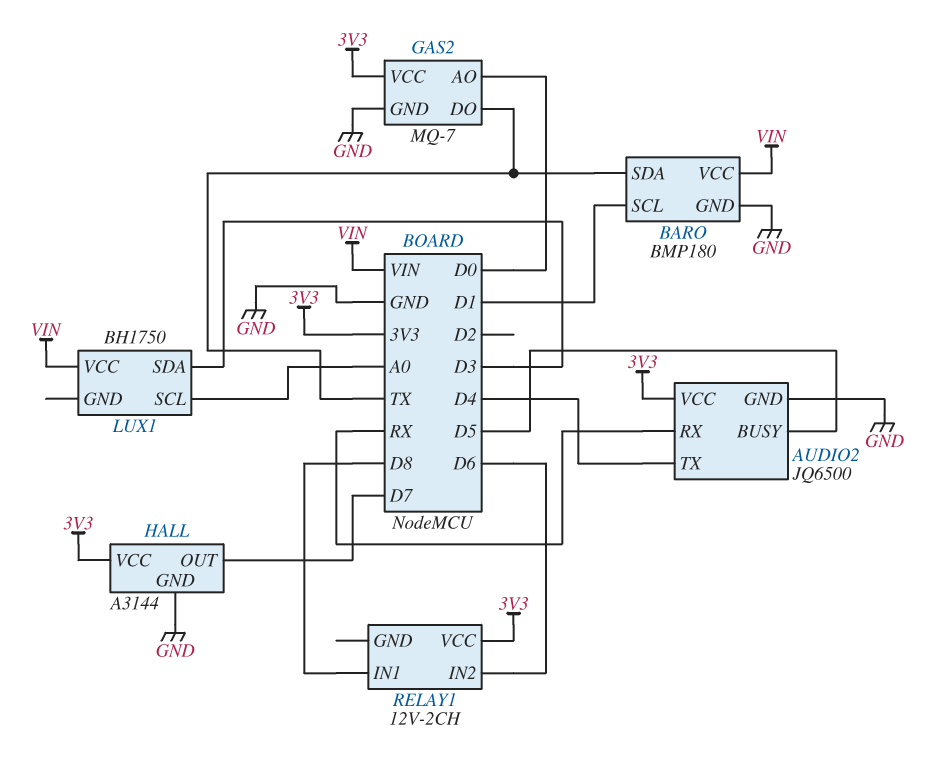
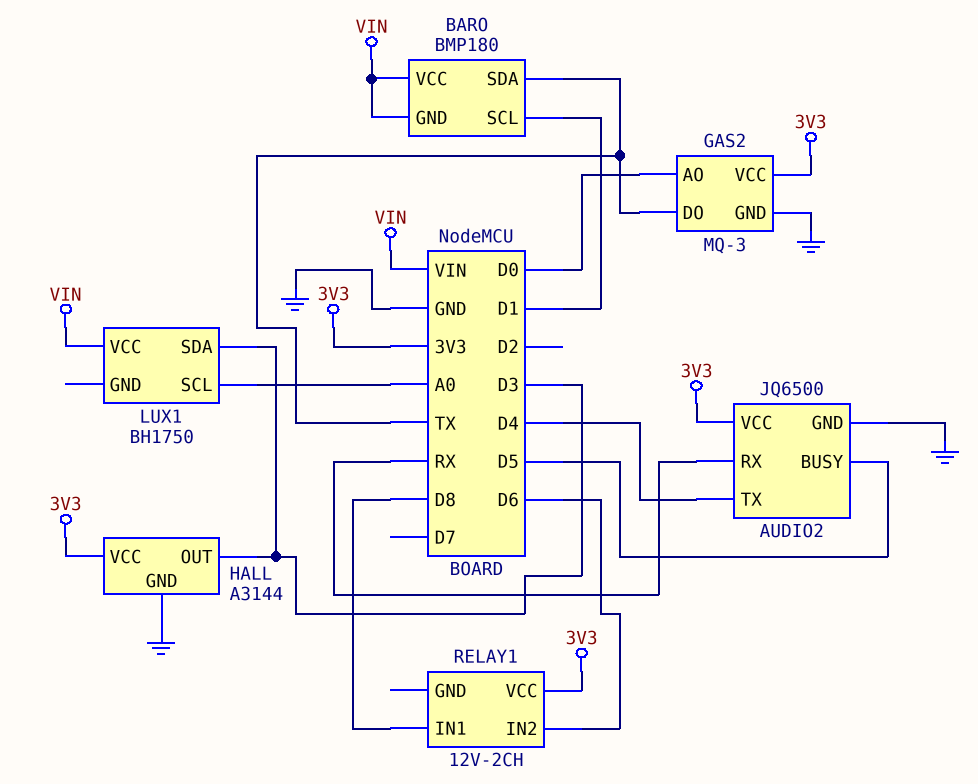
BARO pin GND: GND -> VIN
GAS2: MQ-7 -> MQ-3
HALL pin OUT: D7 -> D3

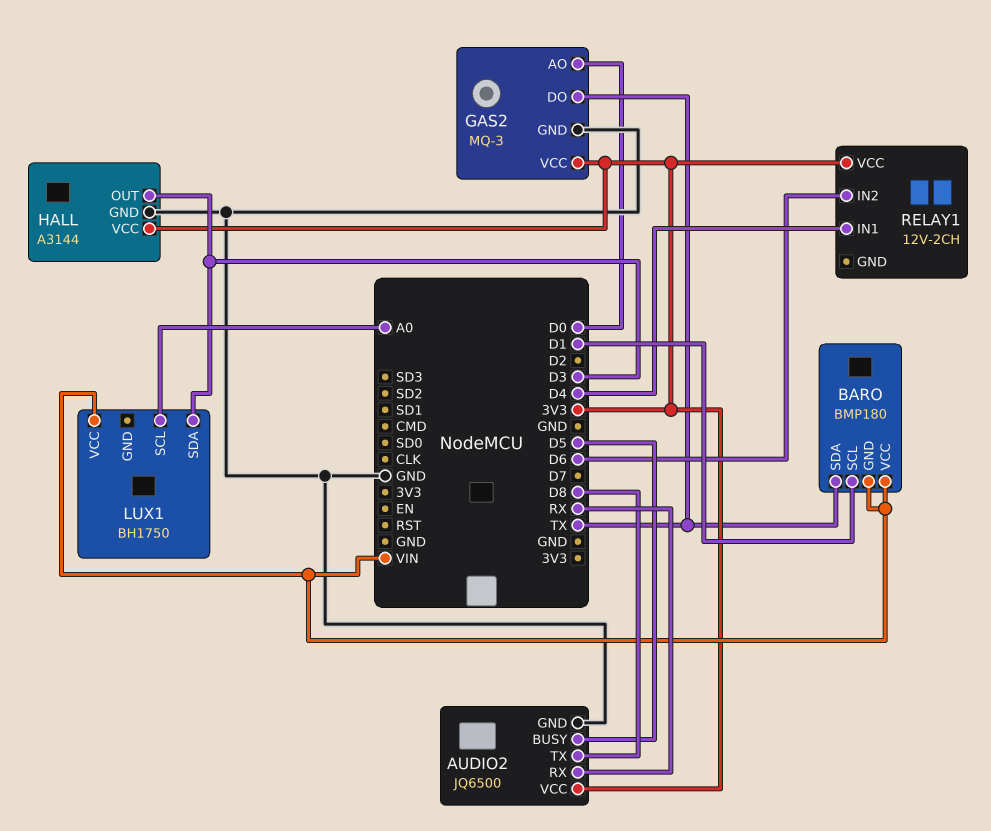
AUDIO2 pin TX: D4 -> D8
RELAY1 pin IN1: D8 -> D4

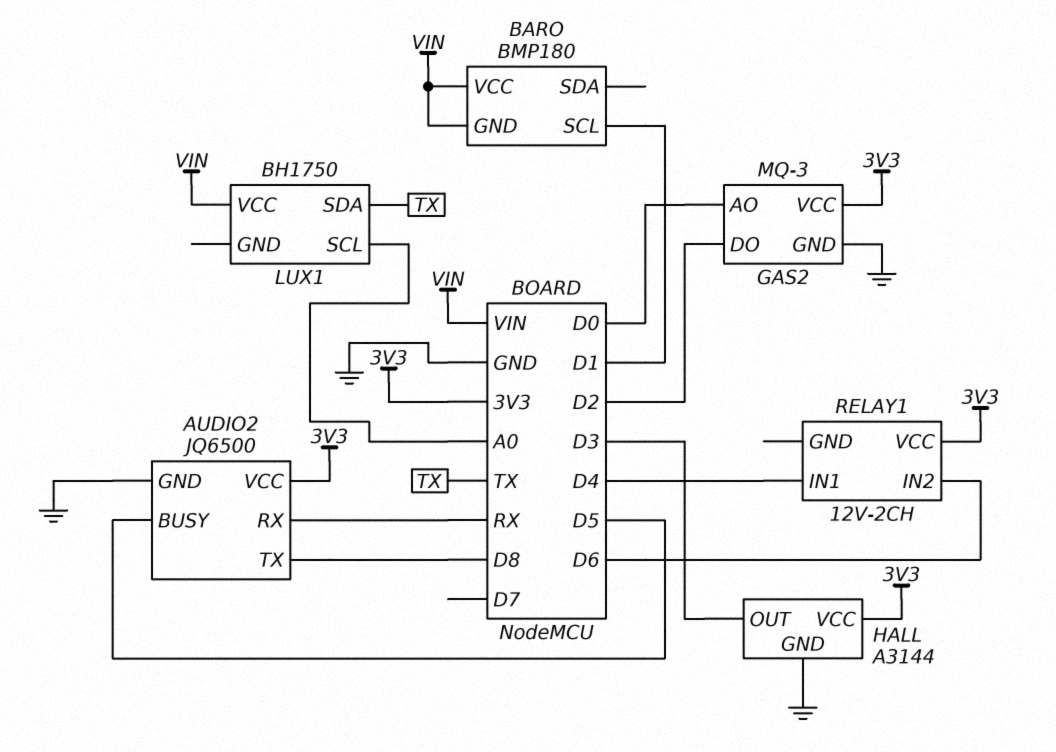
BARO pin SDA: TX -> none
GAS2 pin DO: TX -> D2
LUX1 pin SDA: D3 -> TX

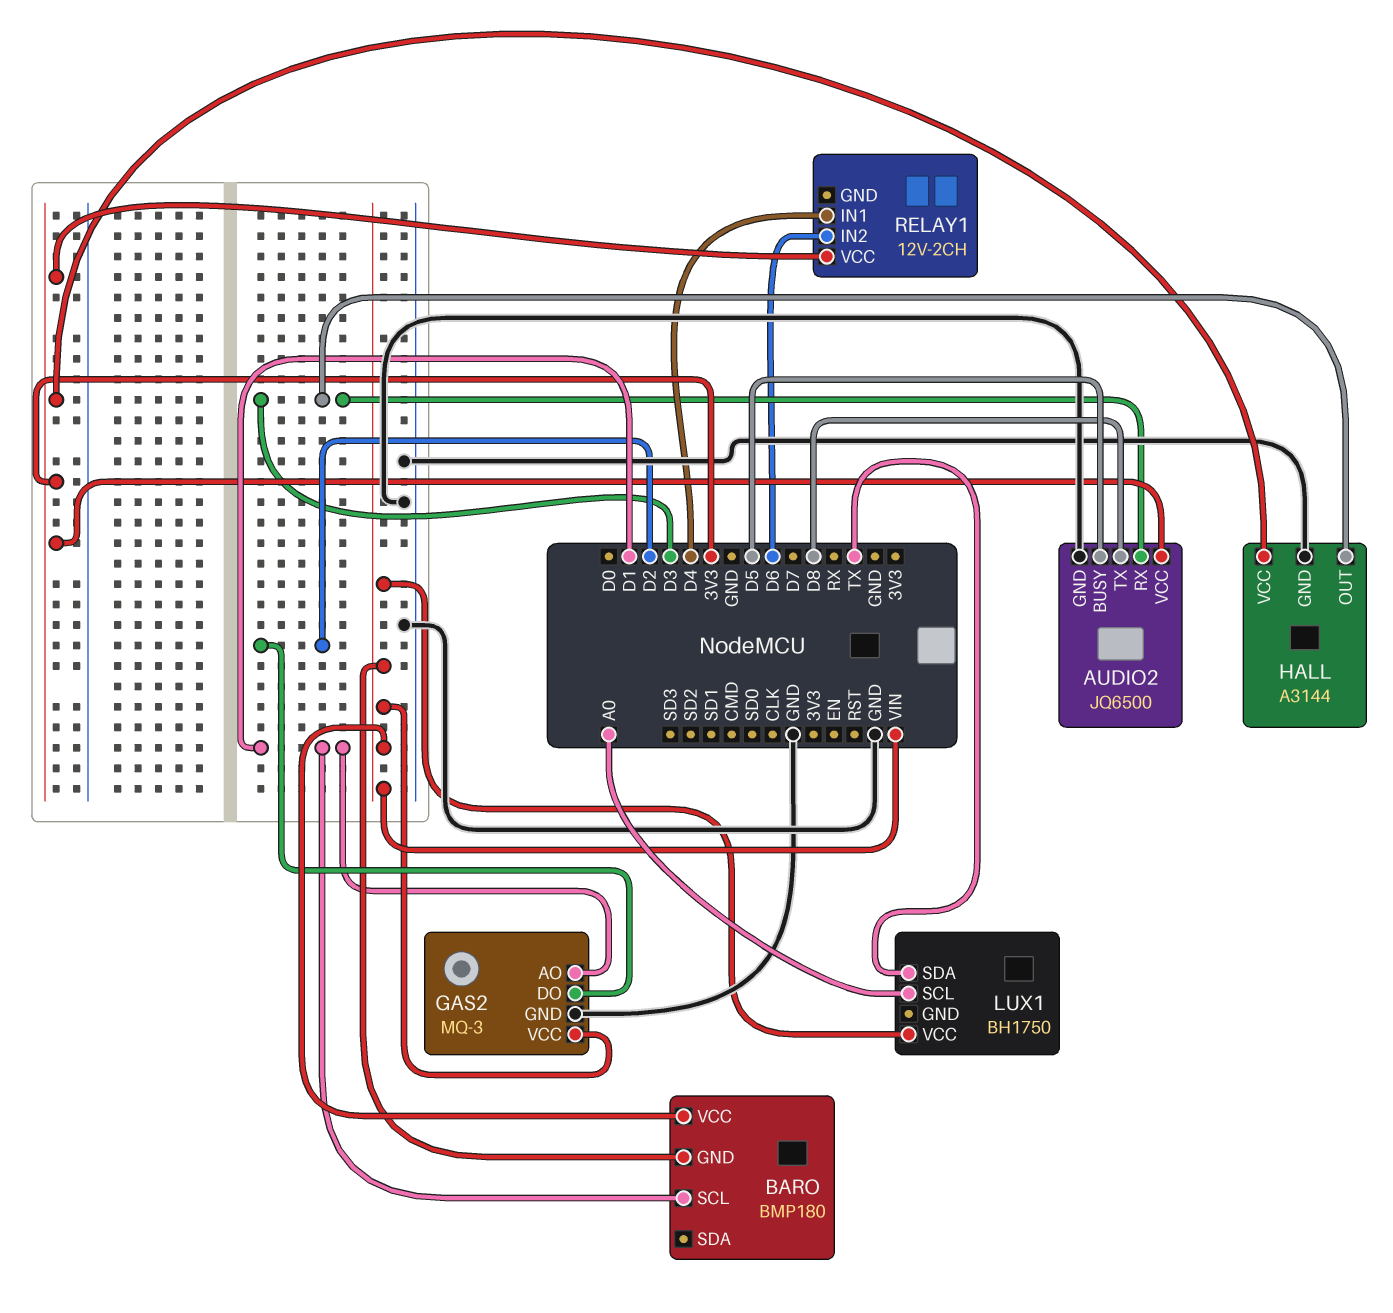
AUDIO2 pin RX: RX -> D3
GAS2 pin AO: D0 -> D1
GAS2 pin VCC: 3V3 -> VIN

